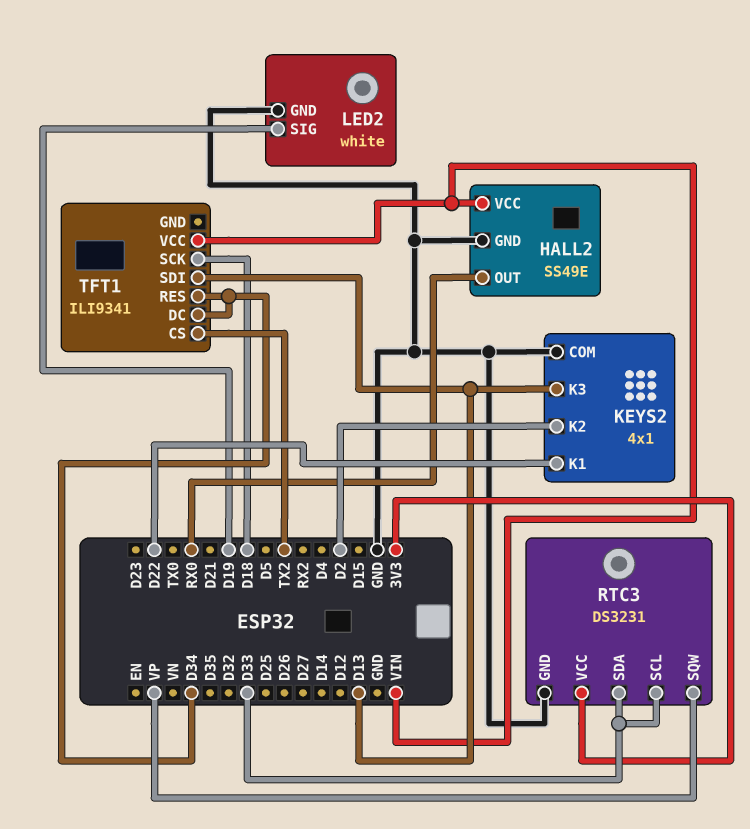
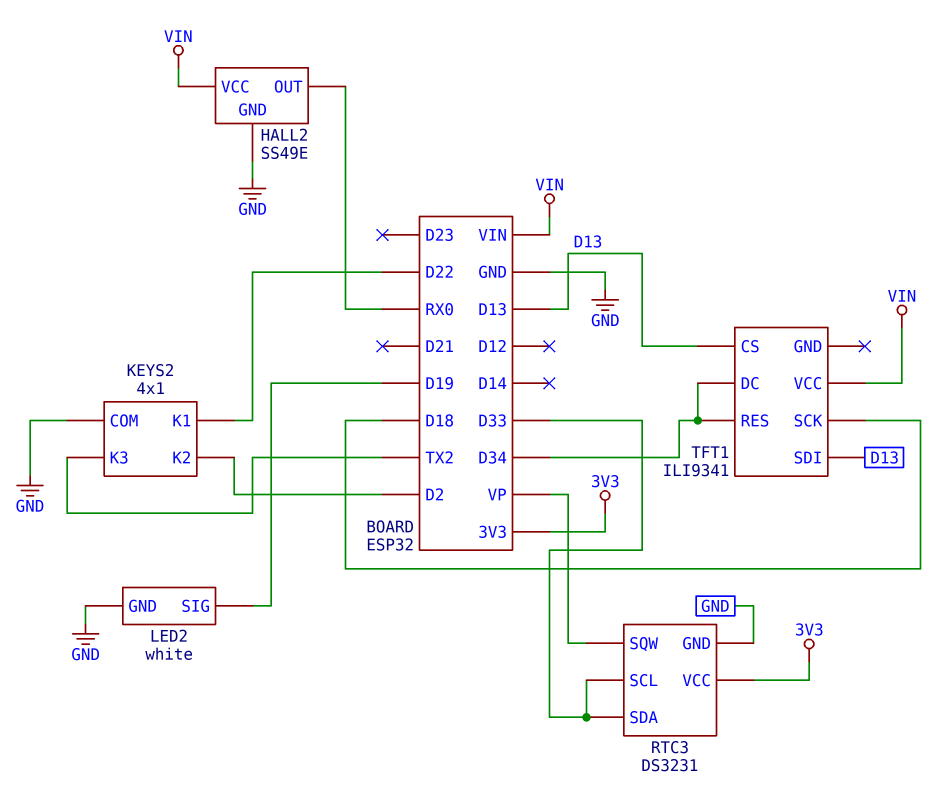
KEYS2 pin K3: D13 -> TX2
TFT1 pin CS: TX2 -> D13

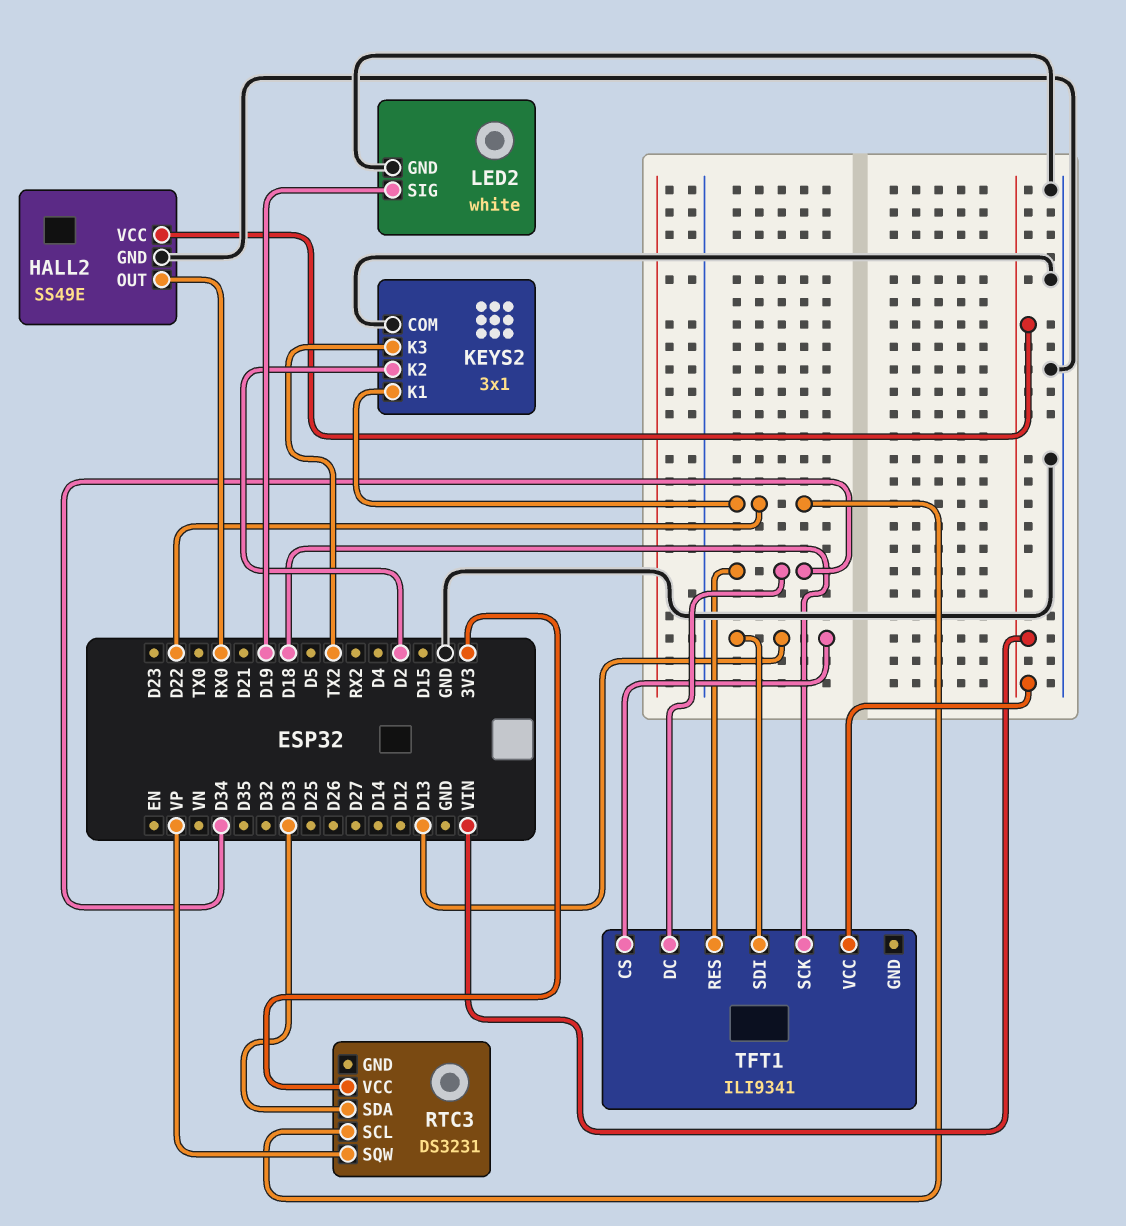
KEYS2: 4x1 -> 3x1
RTC3 pin GND: GND -> none
RTC3 pin SCL: D33 -> D22

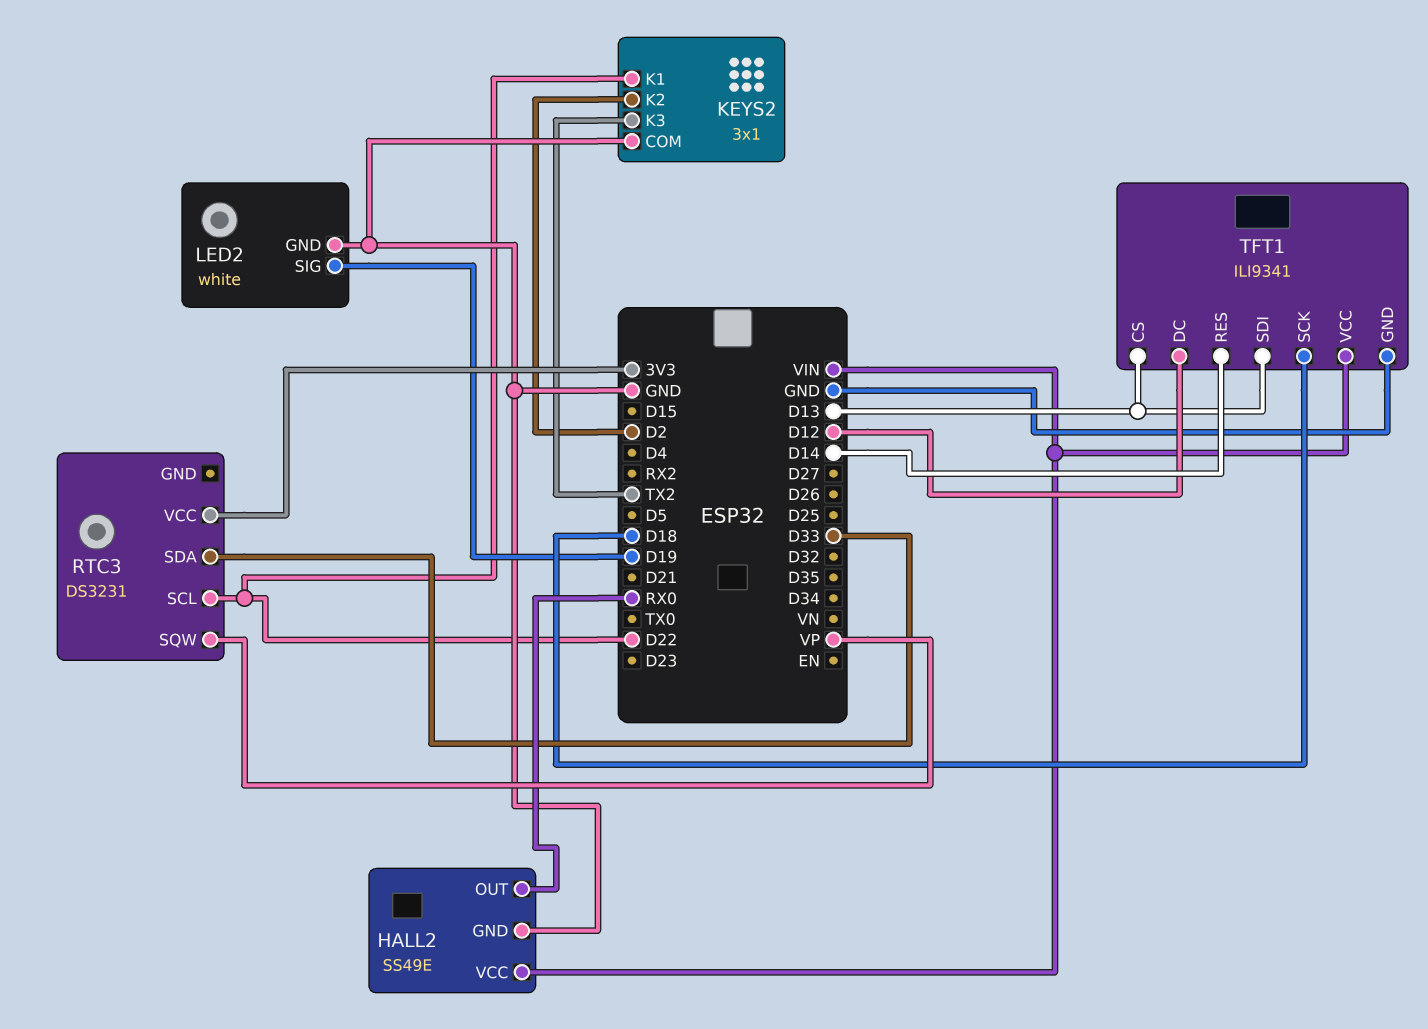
TFT1 pin DC: D34 -> D12
TFT1 pin GND: none -> GND
TFT1 pin RES: D34 -> D14

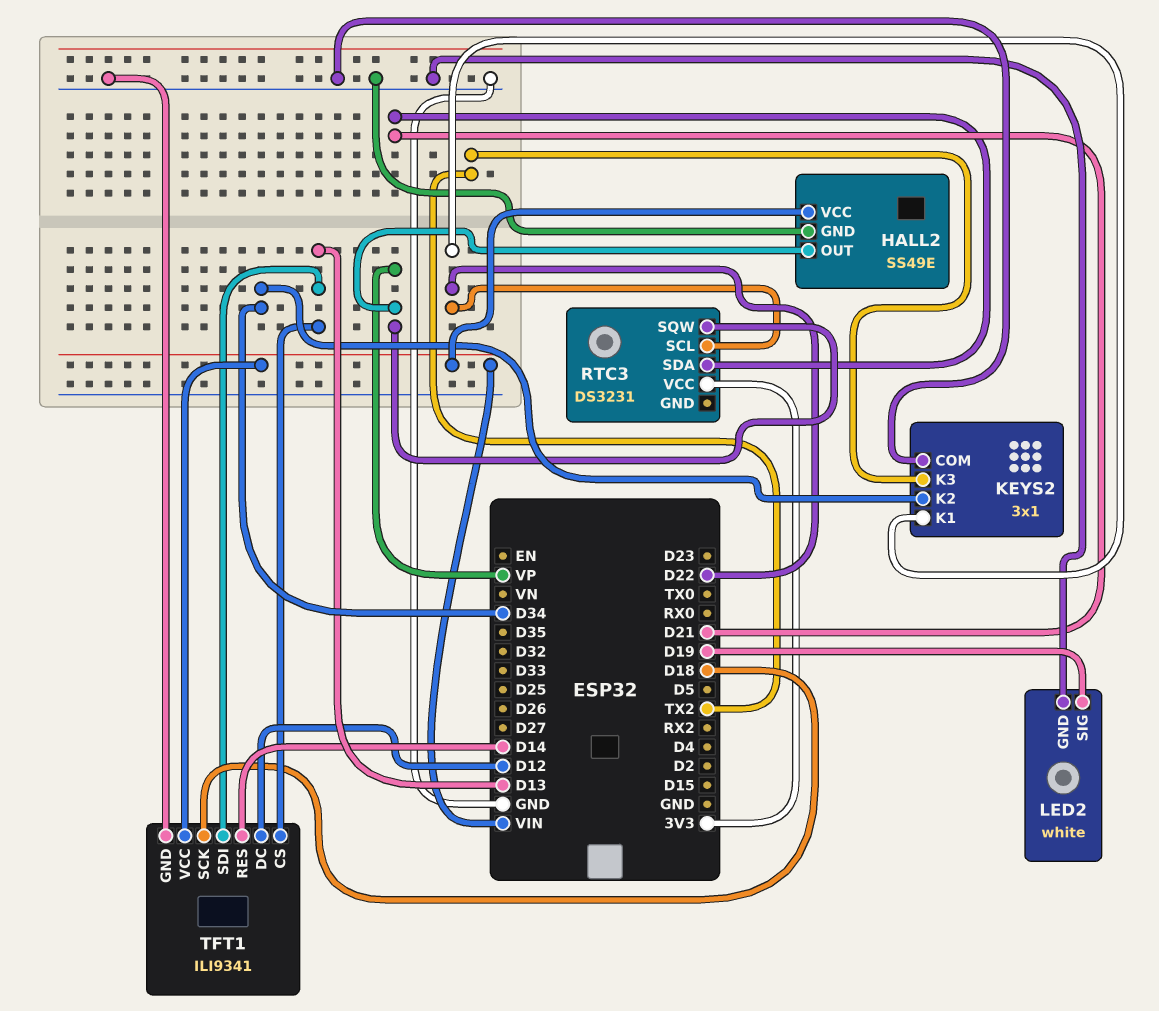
HALL2 pin OUT: RX0 -> VP
KEYS2 pin K2: D2 -> D34
RTC3 pin SDA: D33 -> D21

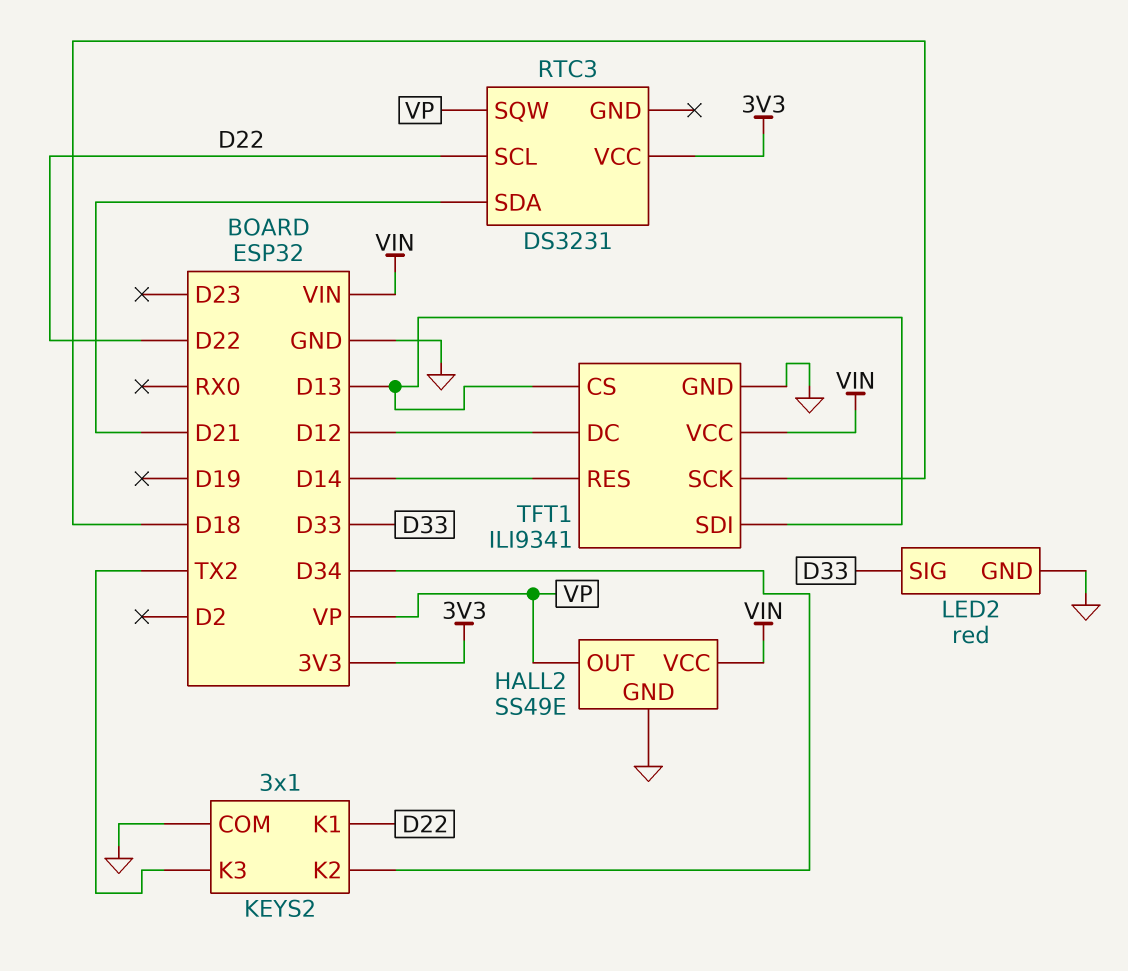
LED2: white -> red
LED2 pin SIG: D19 -> D33

